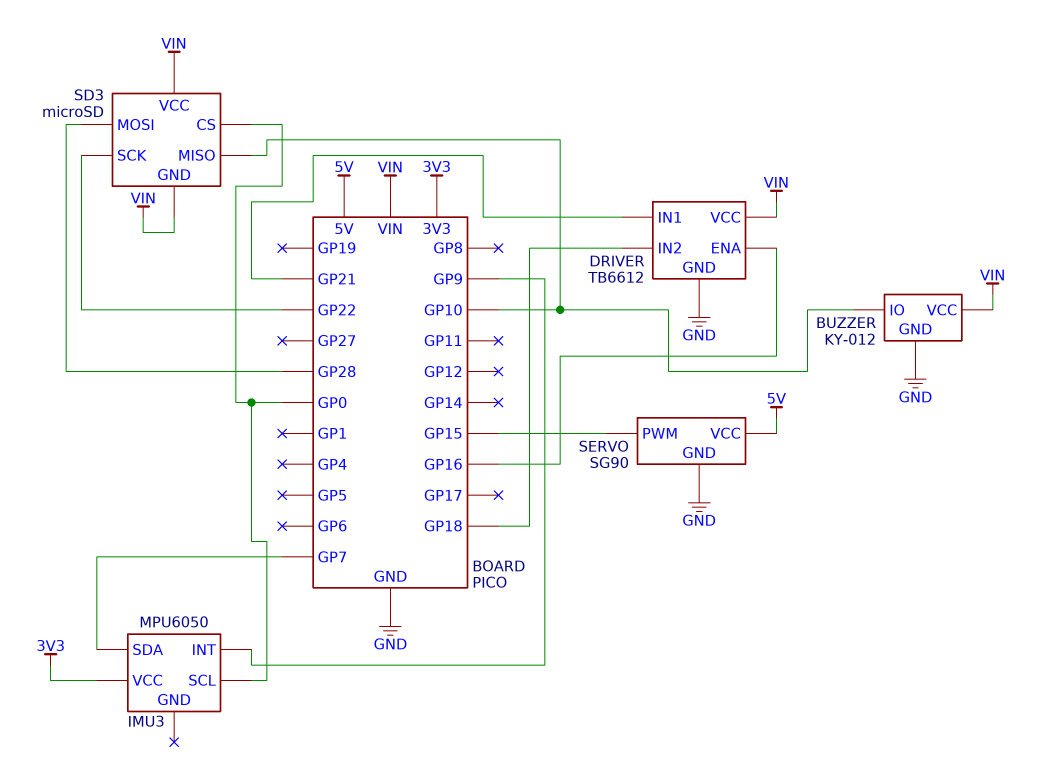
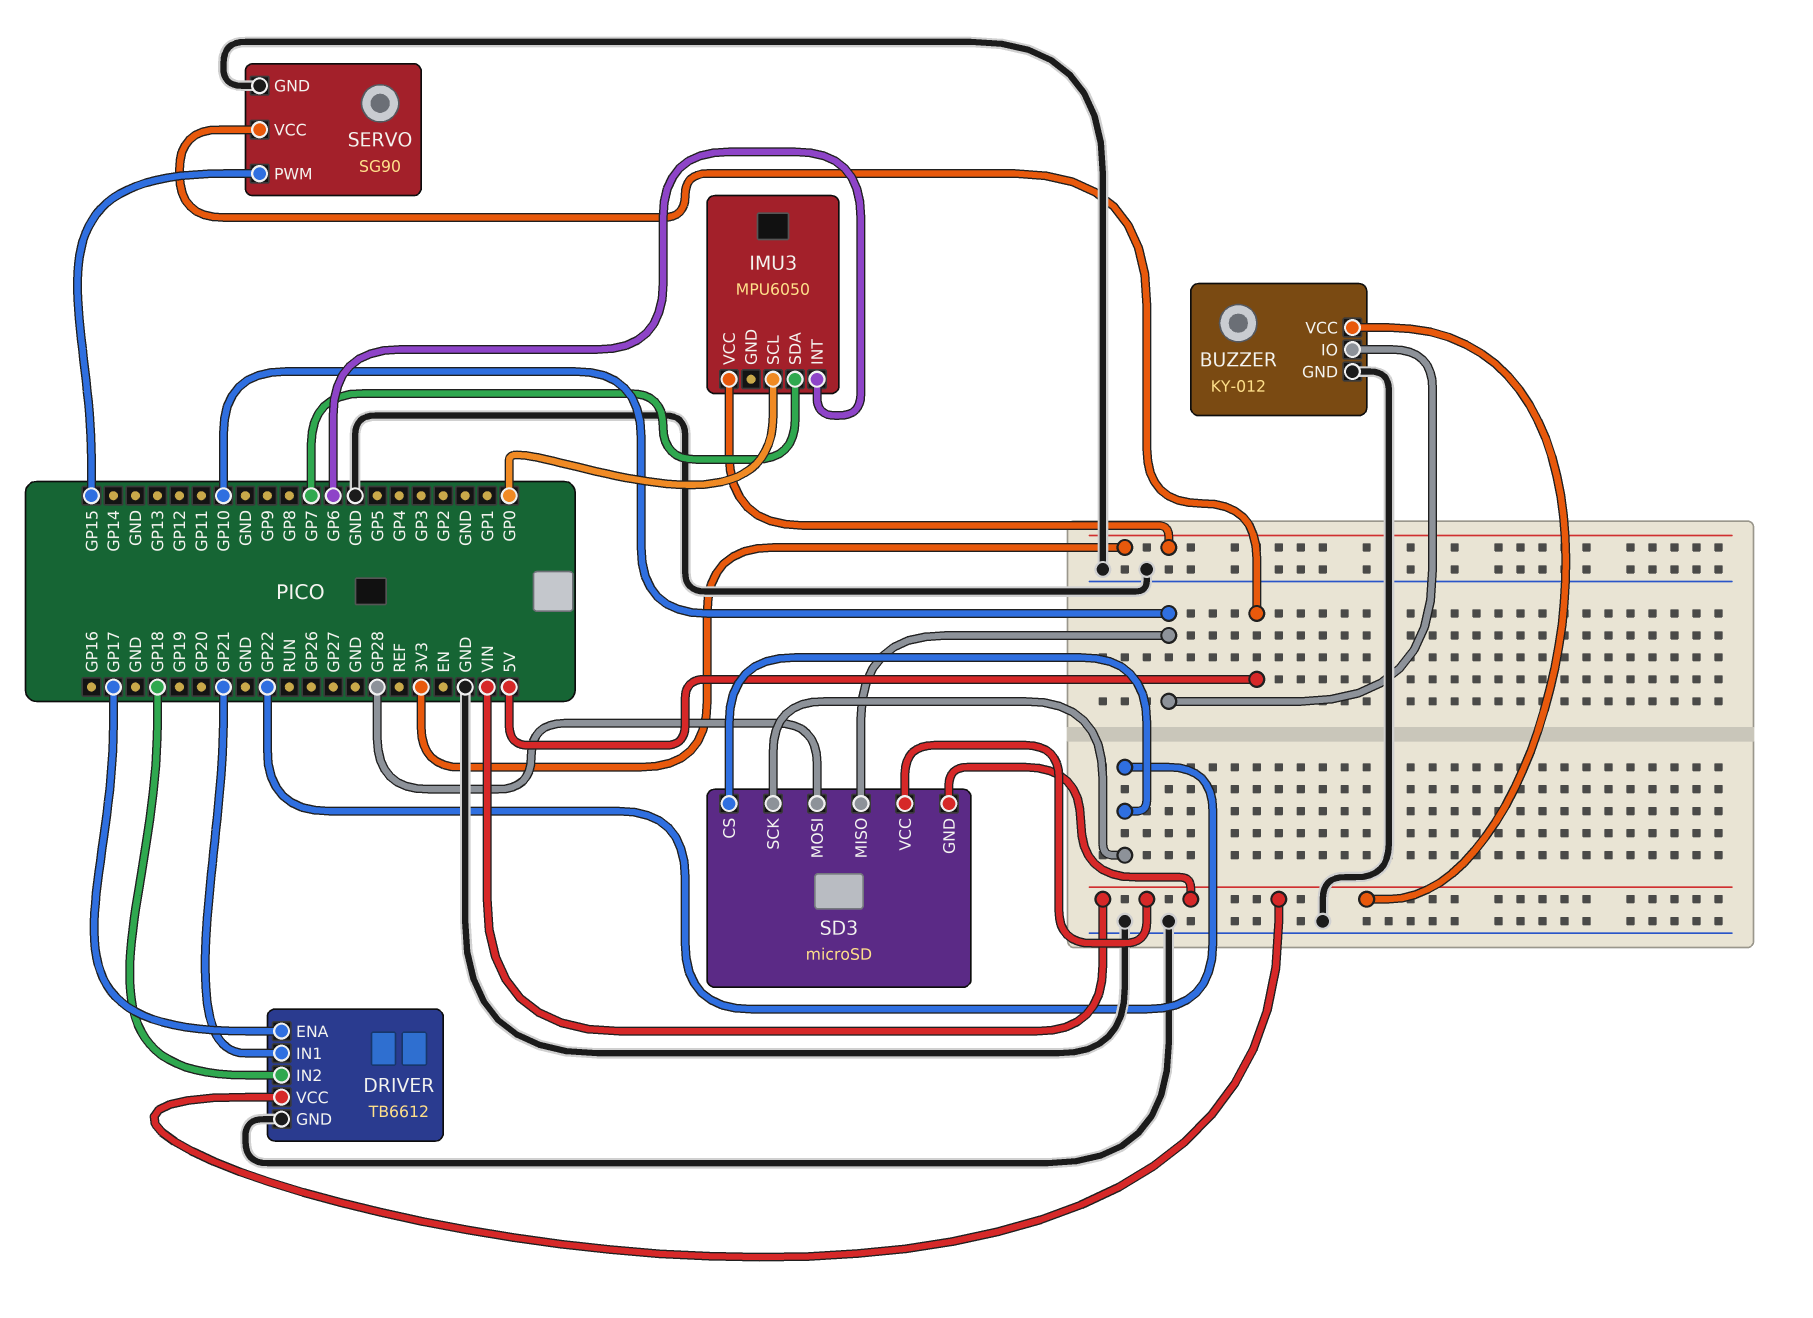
DRIVER pin ENA: GP16 -> GP17
IMU3 pin INT: GP9 -> GP6
SD3 pin CS: GP0 -> GP22

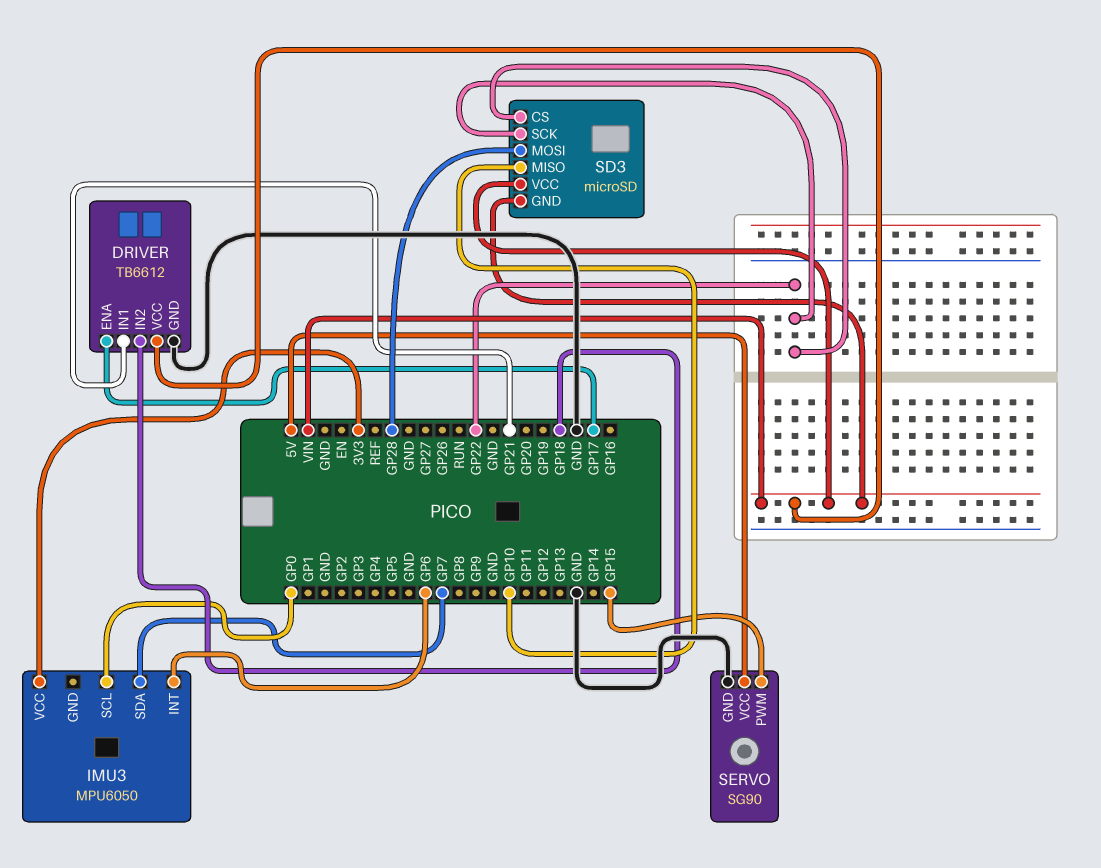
BUZZER: KY-012 -> none
BUZZER pin GND: GND -> none
BUZZER pin IO: GP10 -> none
BUZZER pin VCC: VIN -> none

